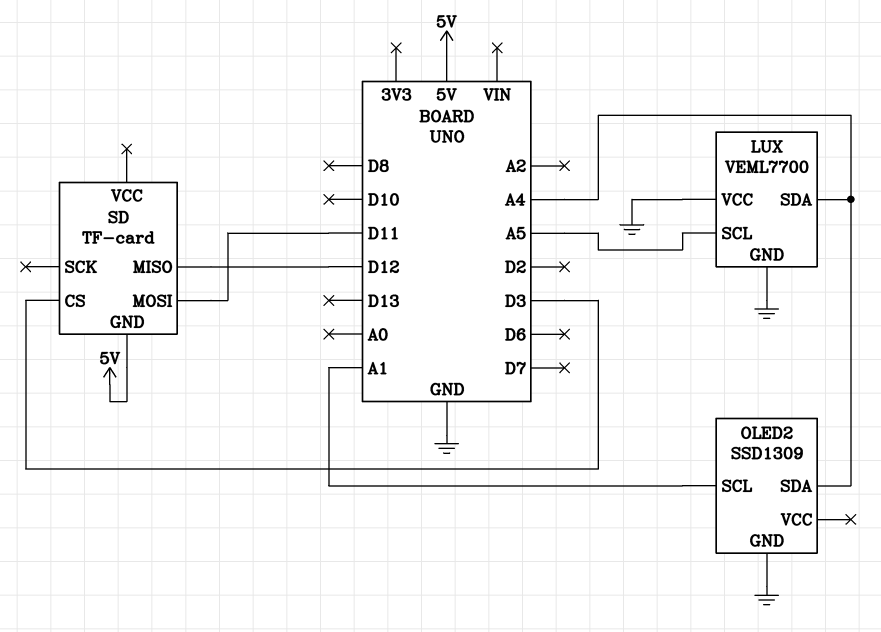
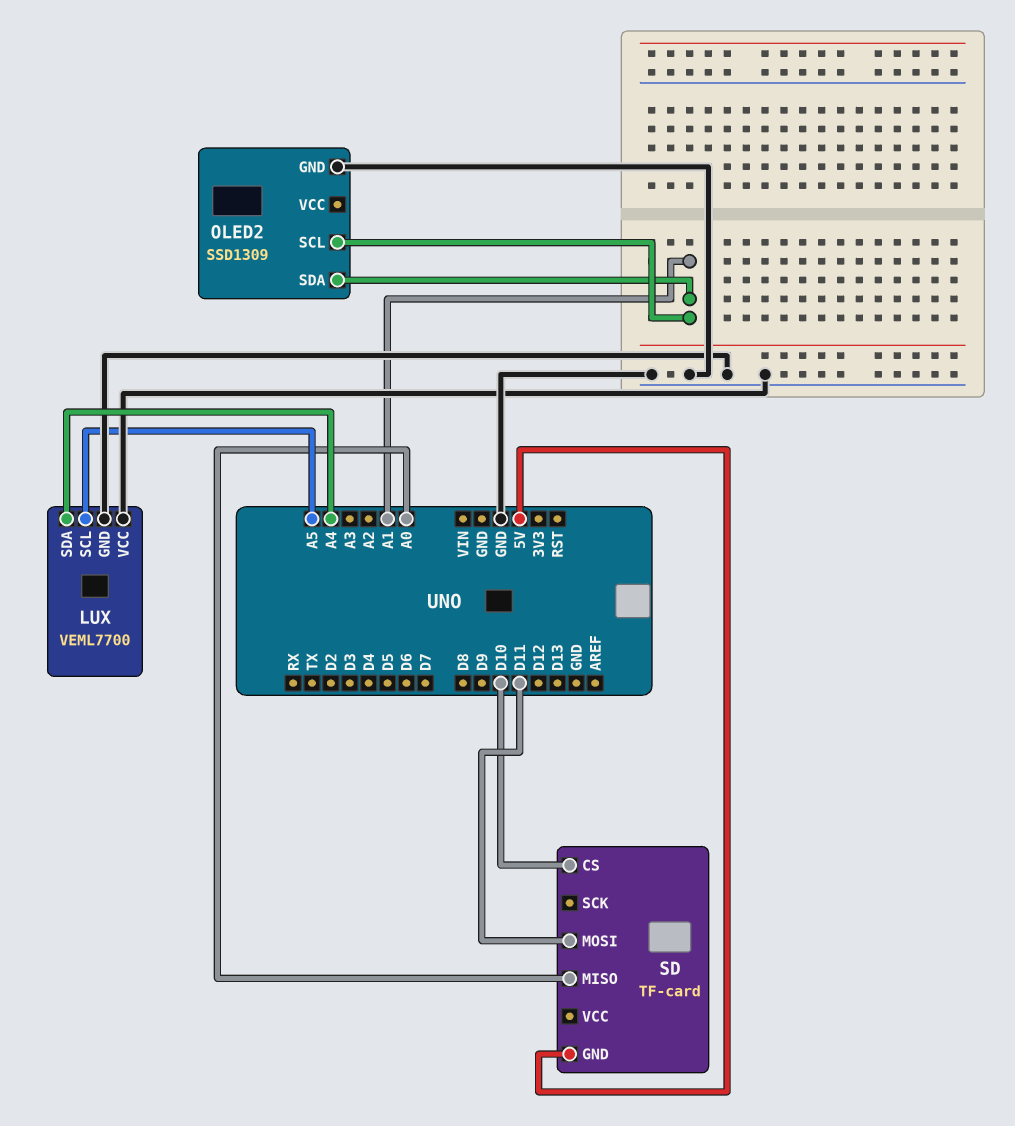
OLED2 pin SDA: A4 -> A1
SD pin CS: D3 -> D10
SD pin MISO: D12 -> A0

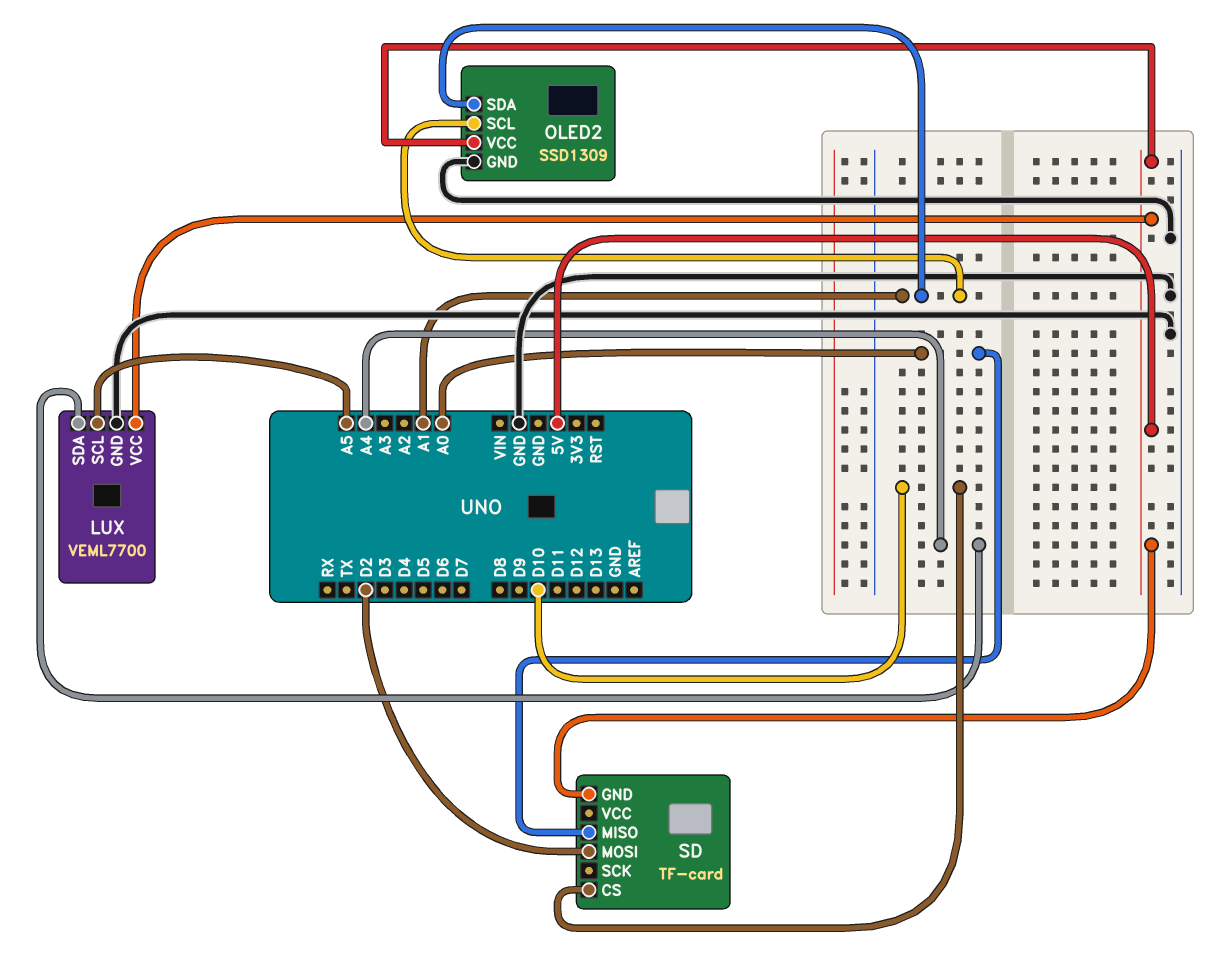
LUX pin VCC: GND -> 5V
OLED2 pin VCC: none -> 5V
SD pin MOSI: D11 -> D2

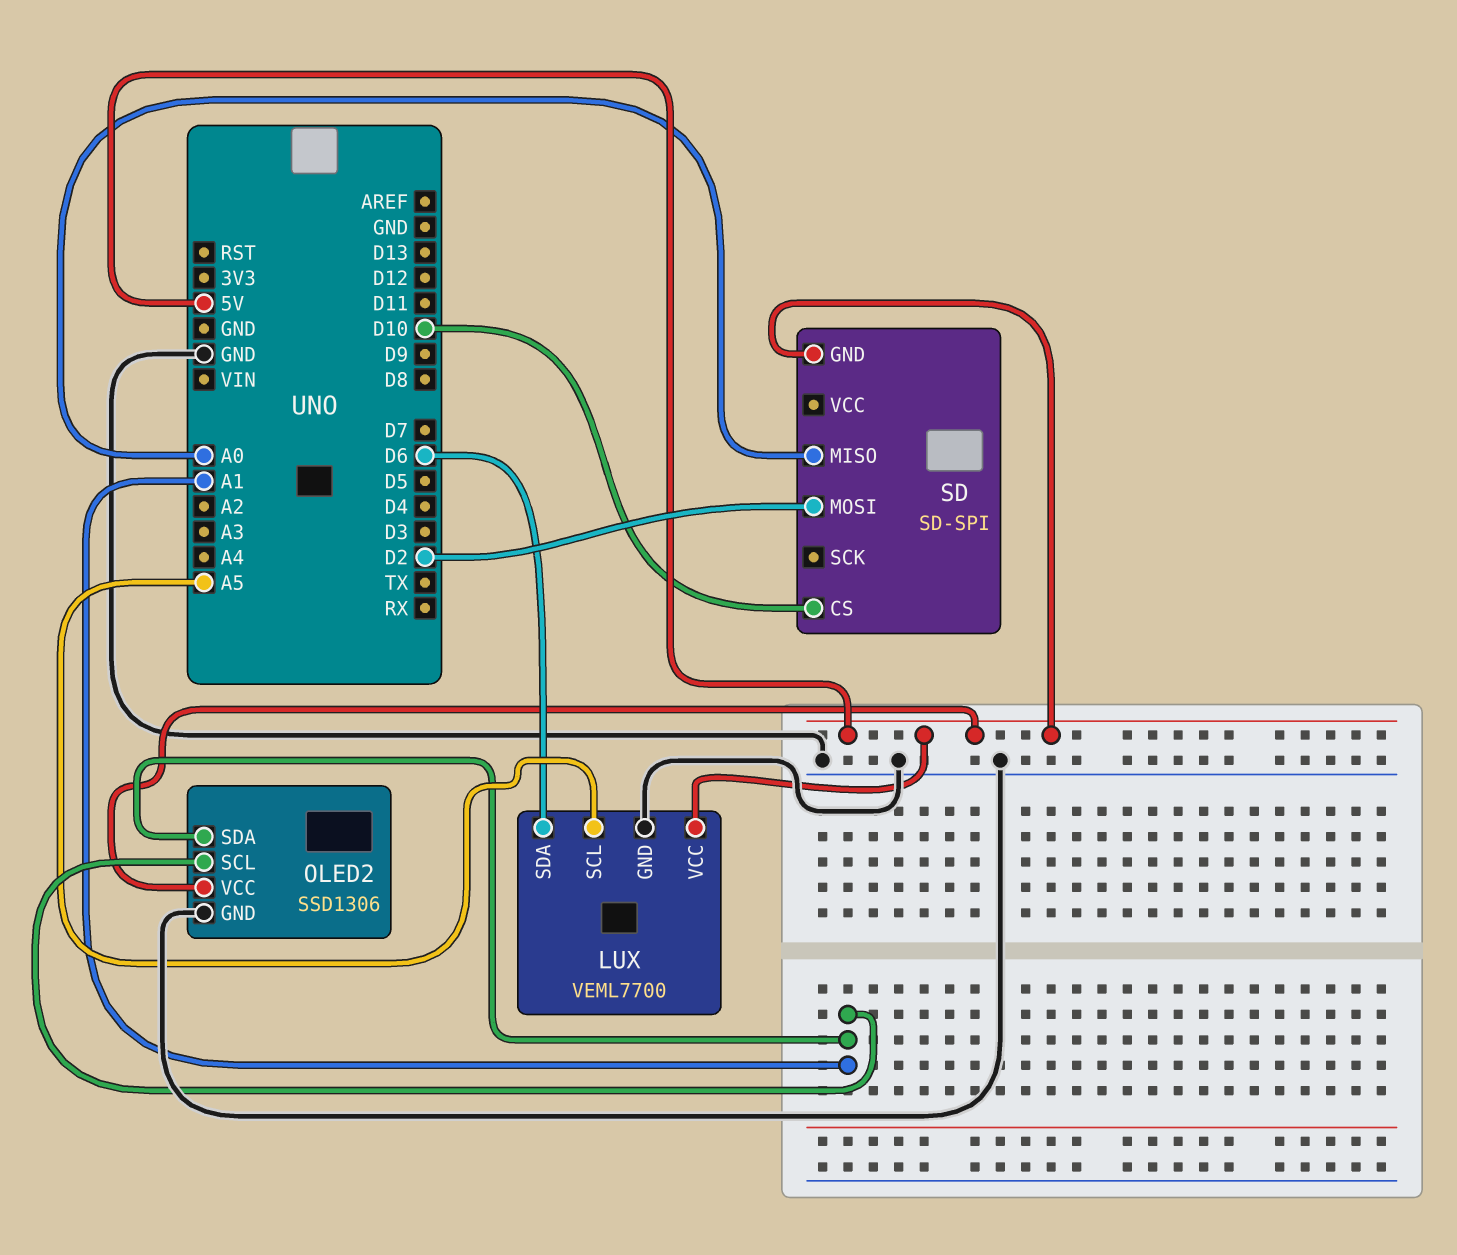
LUX pin SDA: A4 -> D6
OLED2: SSD1309 -> SSD1306
SD: TF-card -> SD-SPI

